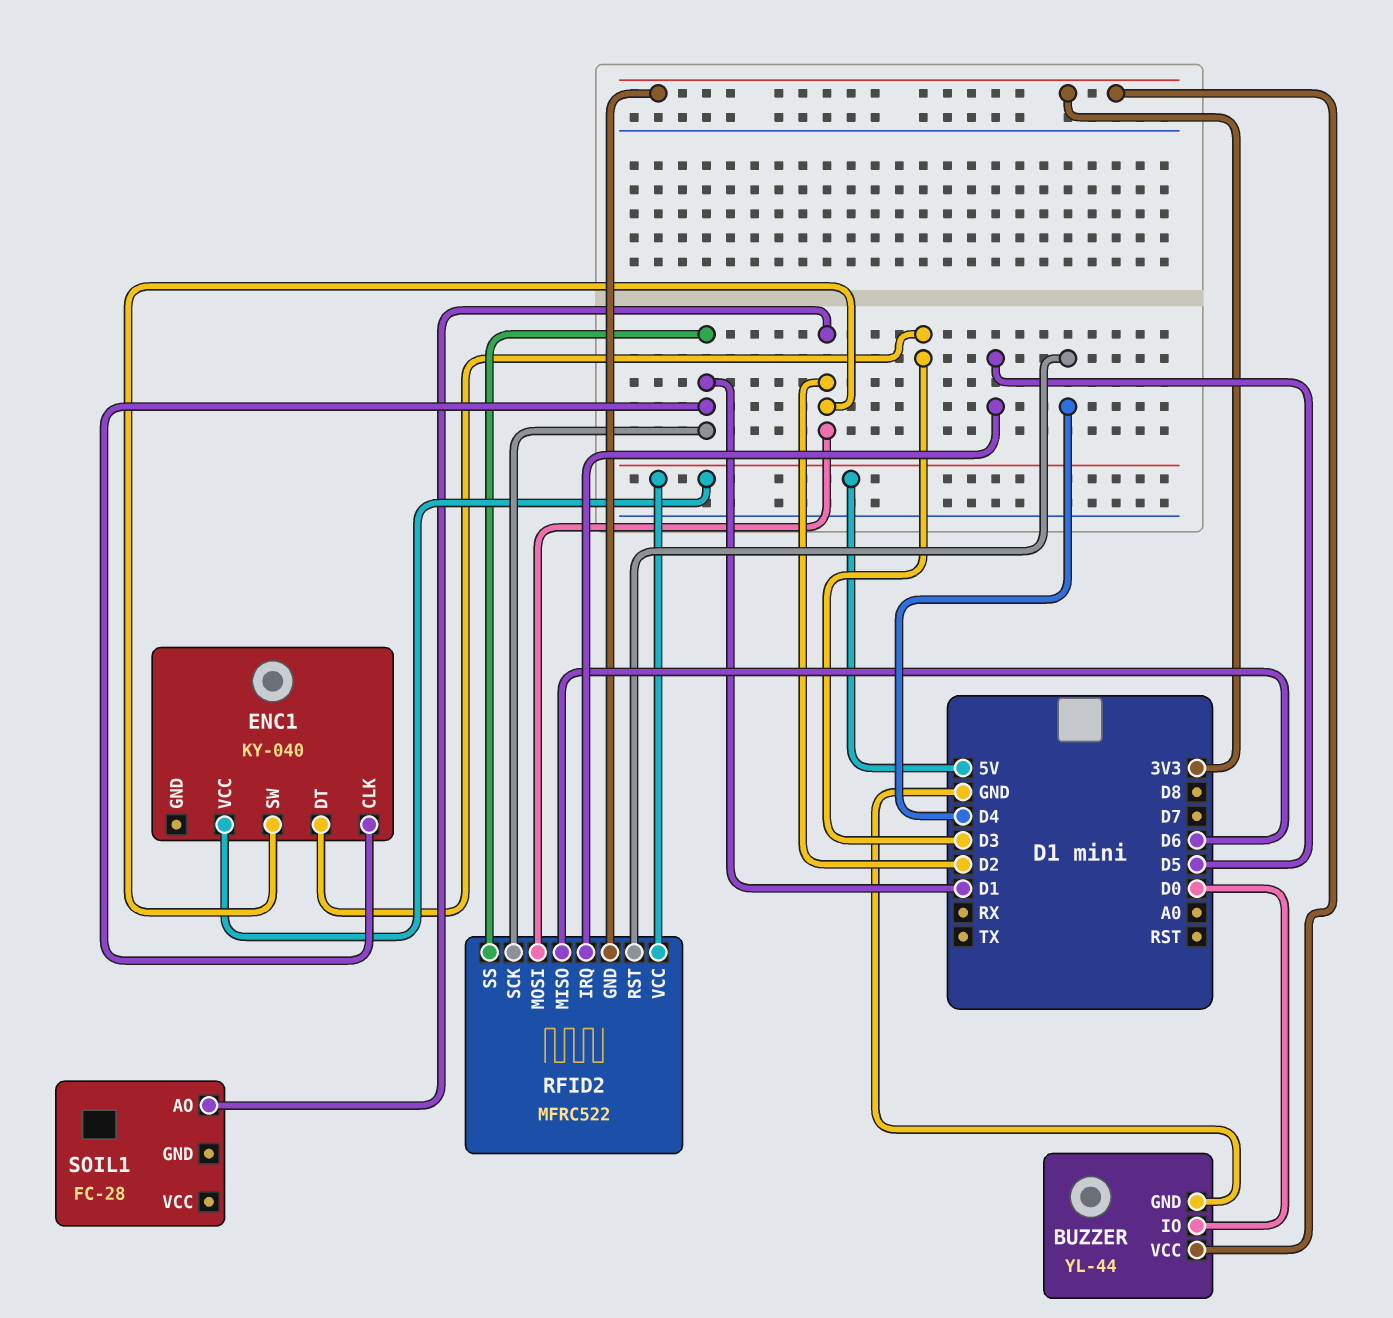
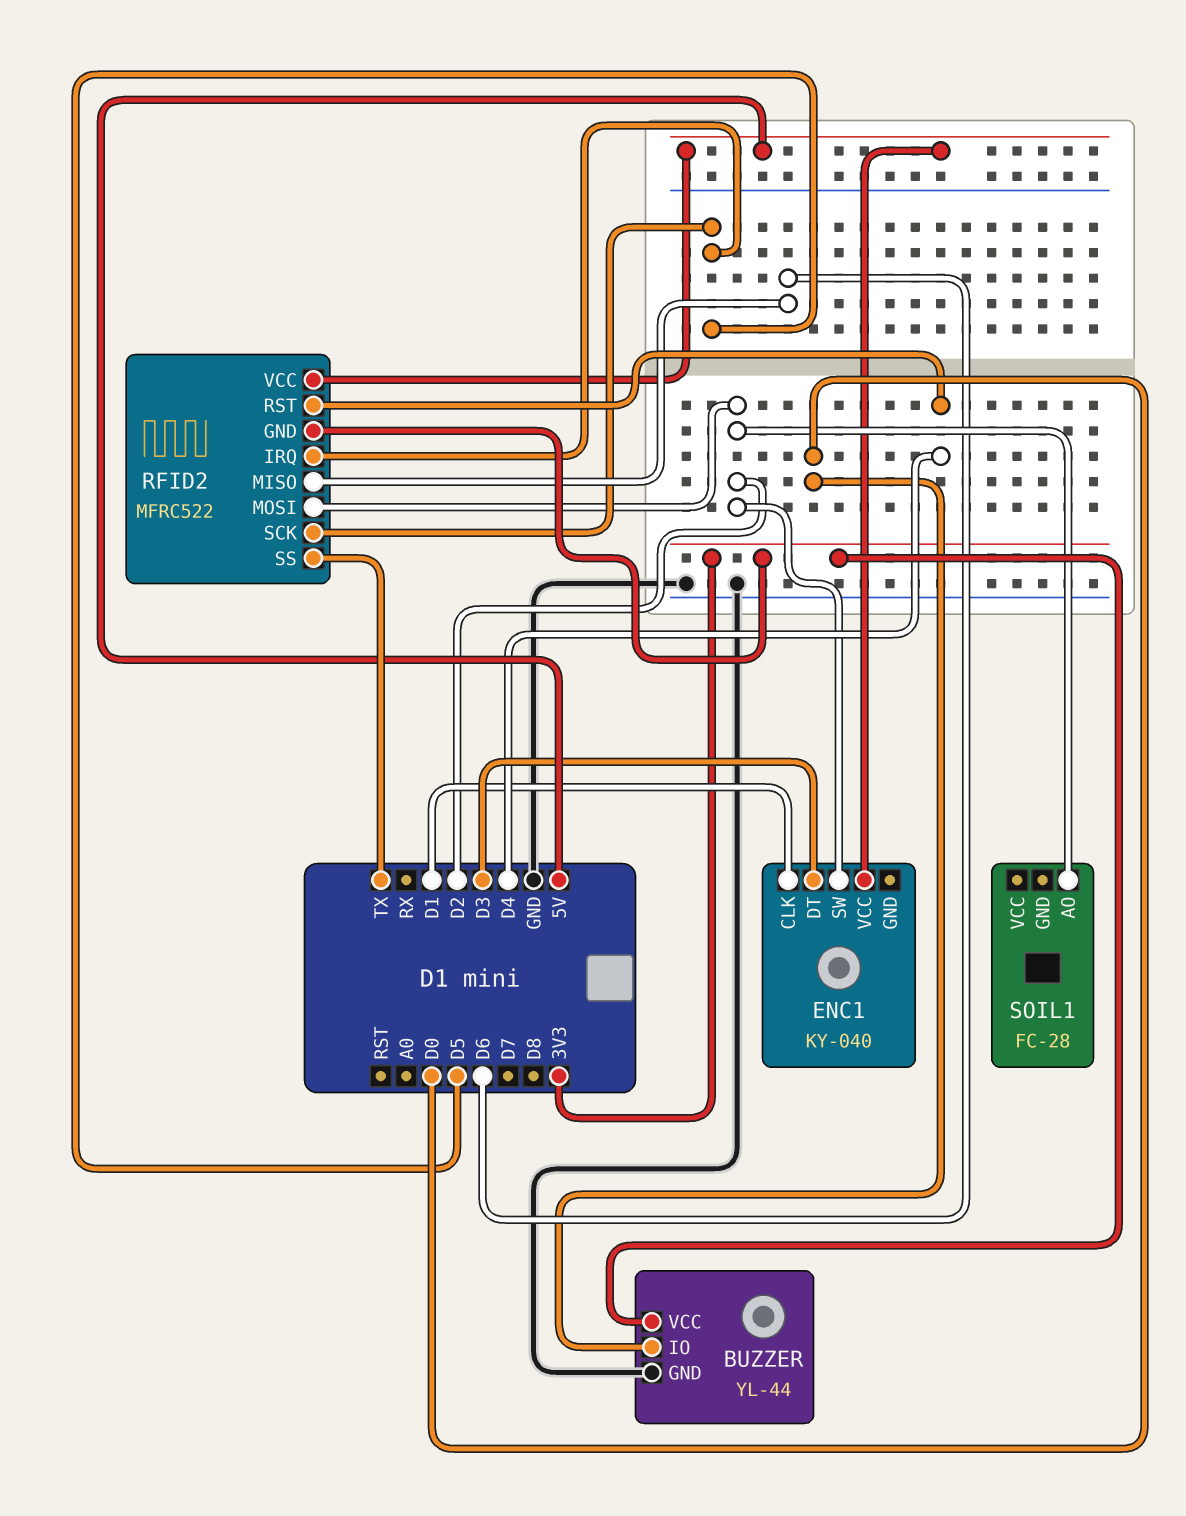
RFID2 pin SCK: D1 -> D5
RFID2 pin SS: D1 -> TX

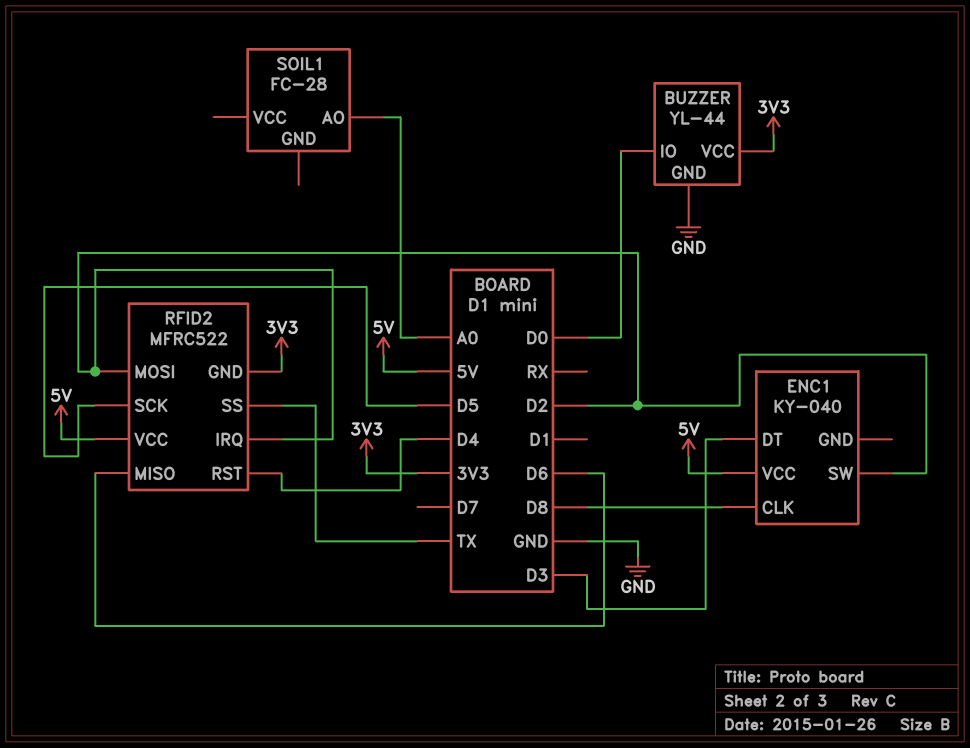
ENC1 pin CLK: D1 -> D8
RFID2 pin IRQ: D5 -> D2
SOIL1 pin AO: D2 -> A0

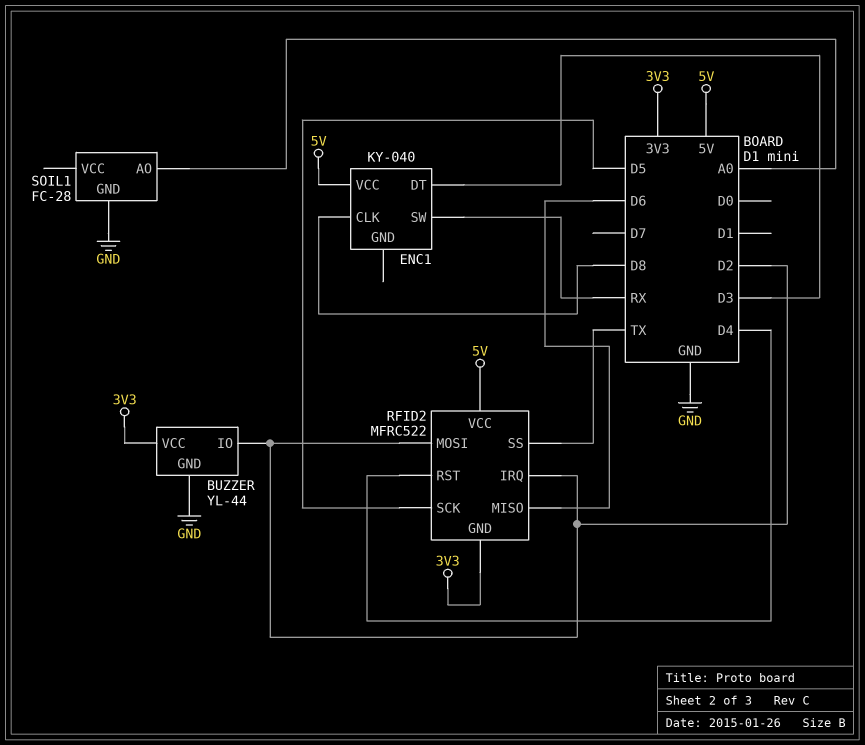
BUZZER pin IO: D0 -> D2
ENC1 pin SW: D2 -> RX
SOIL1 pin GND: none -> GND

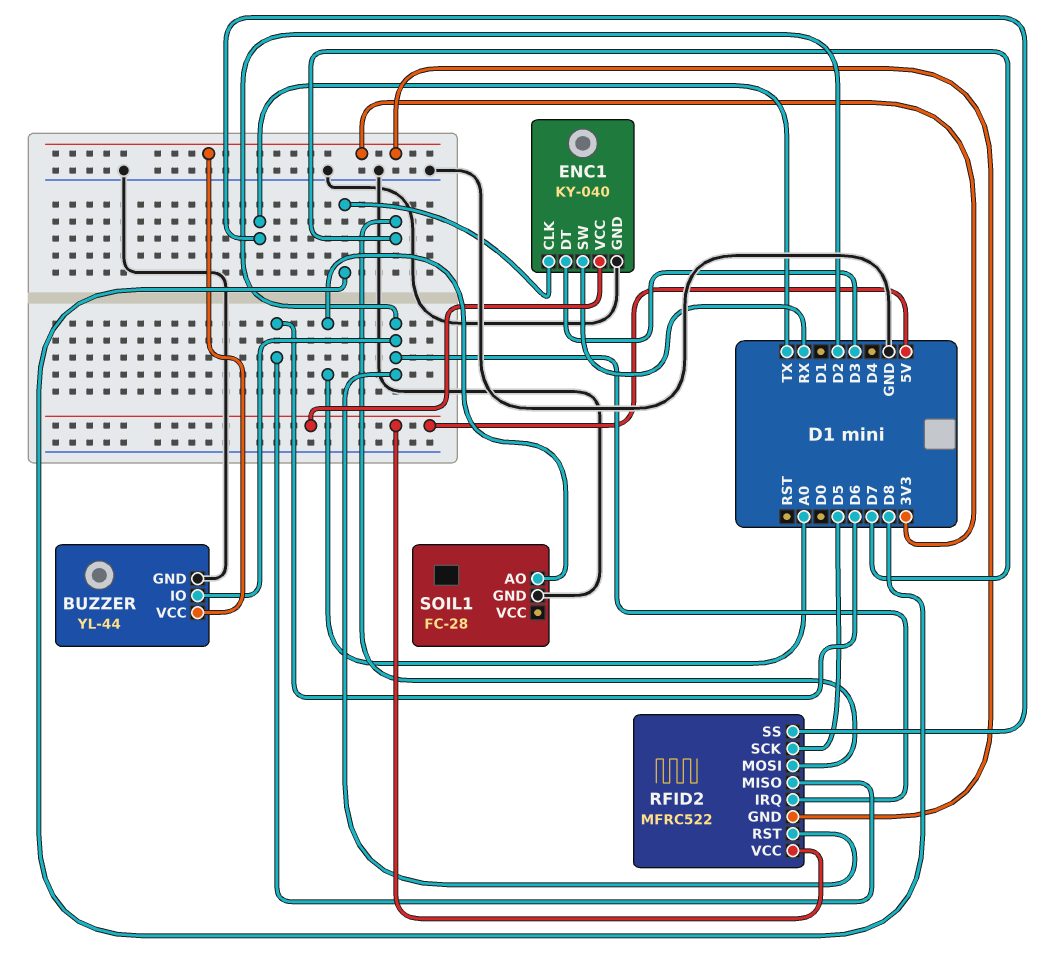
ENC1 pin GND: none -> GND
RFID2 pin MOSI: D2 -> D7
RFID2 pin RST: D4 -> D2

